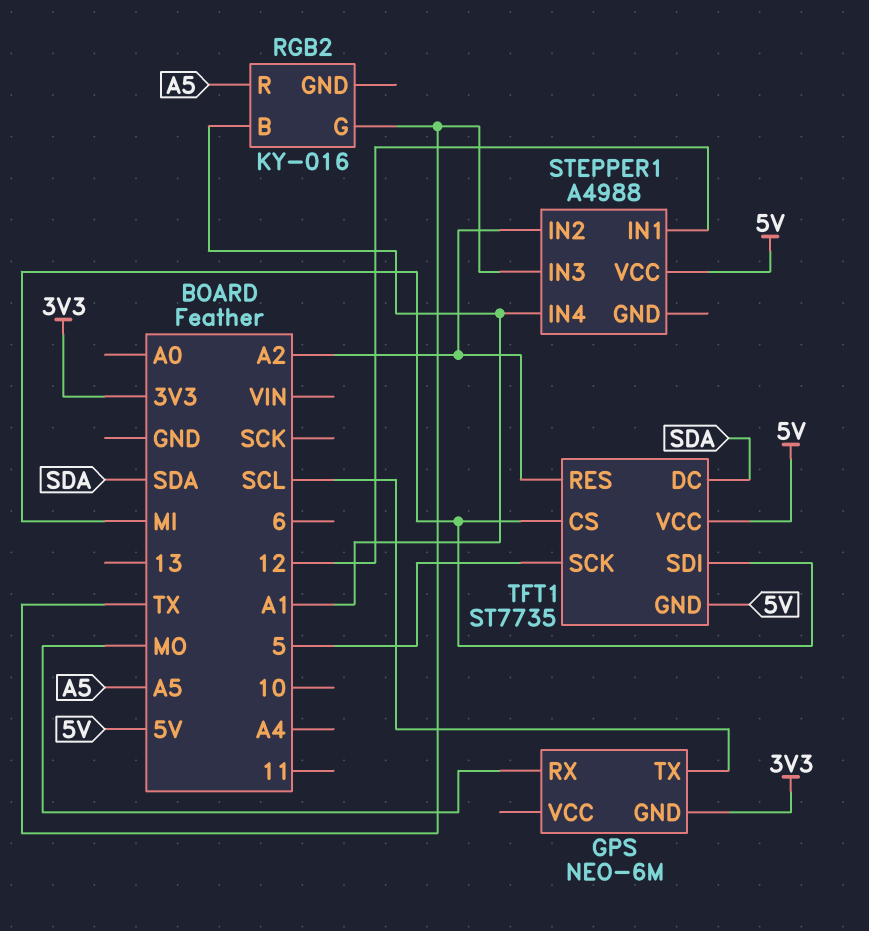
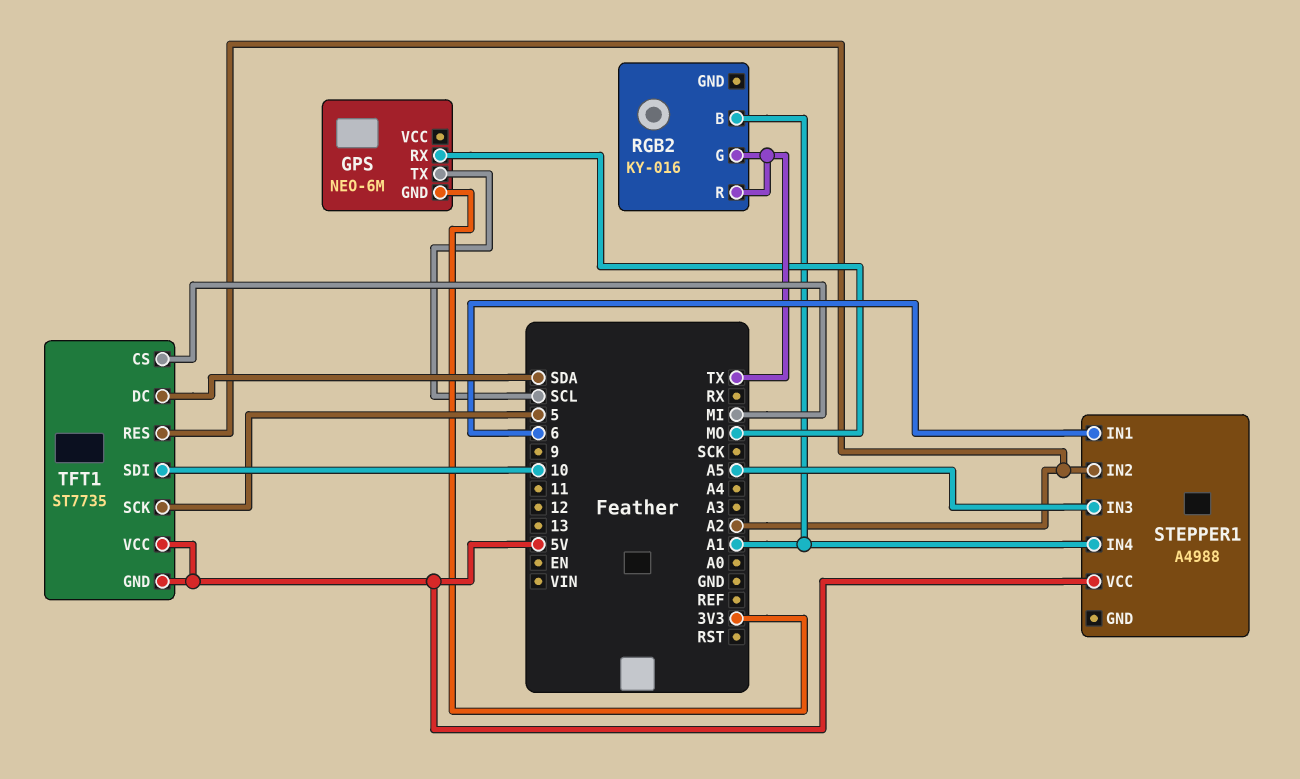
RGB2 pin R: A5 -> TX
STEPPER1 pin IN1: 12 -> 6
STEPPER1 pin IN3: TX -> A5
TFT1 pin SDI: MI -> 10

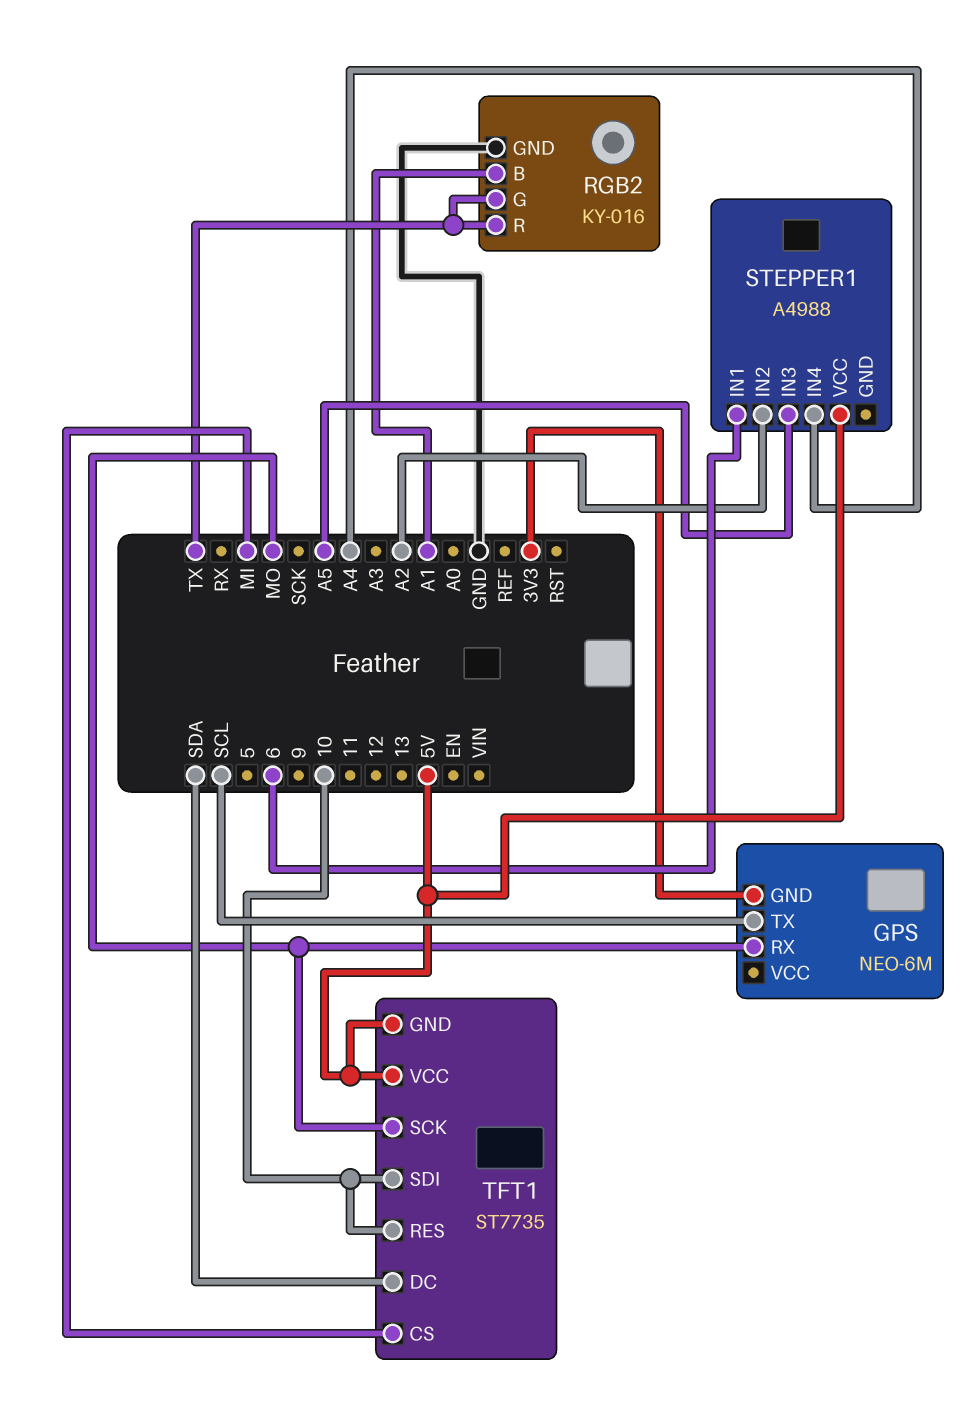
RGB2 pin GND: none -> GND
STEPPER1 pin IN4: A1 -> A4
TFT1 pin RES: A2 -> 10
TFT1 pin SCK: 5 -> MO

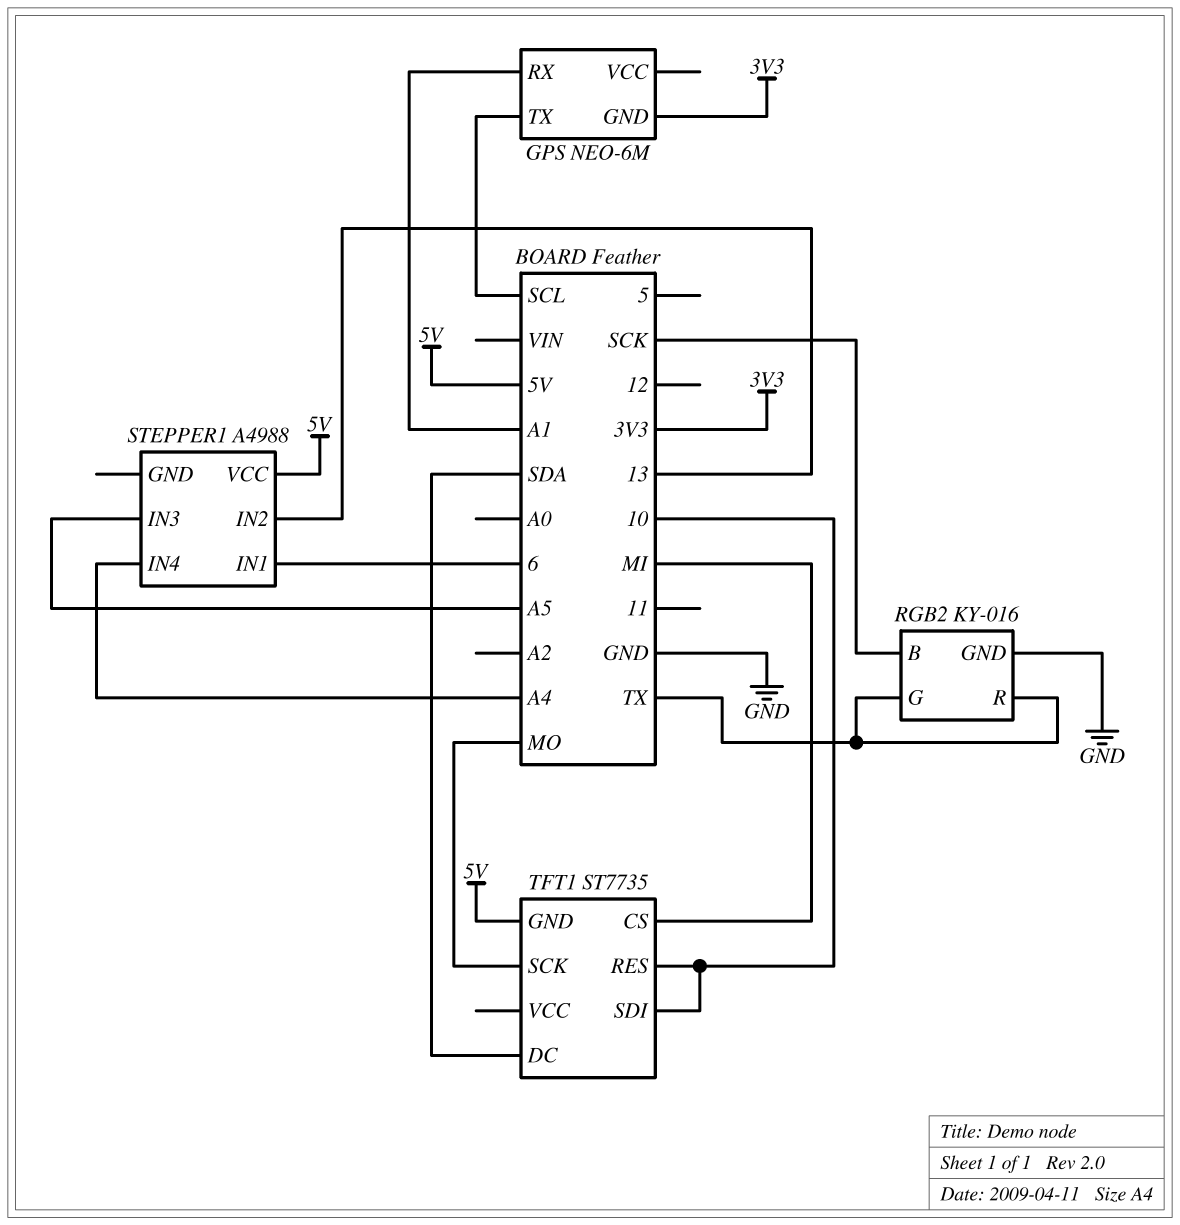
GPS pin RX: MO -> A1
RGB2 pin B: A1 -> SCK
STEPPER1 pin IN2: A2 -> 13
TFT1 pin VCC: 5V -> none

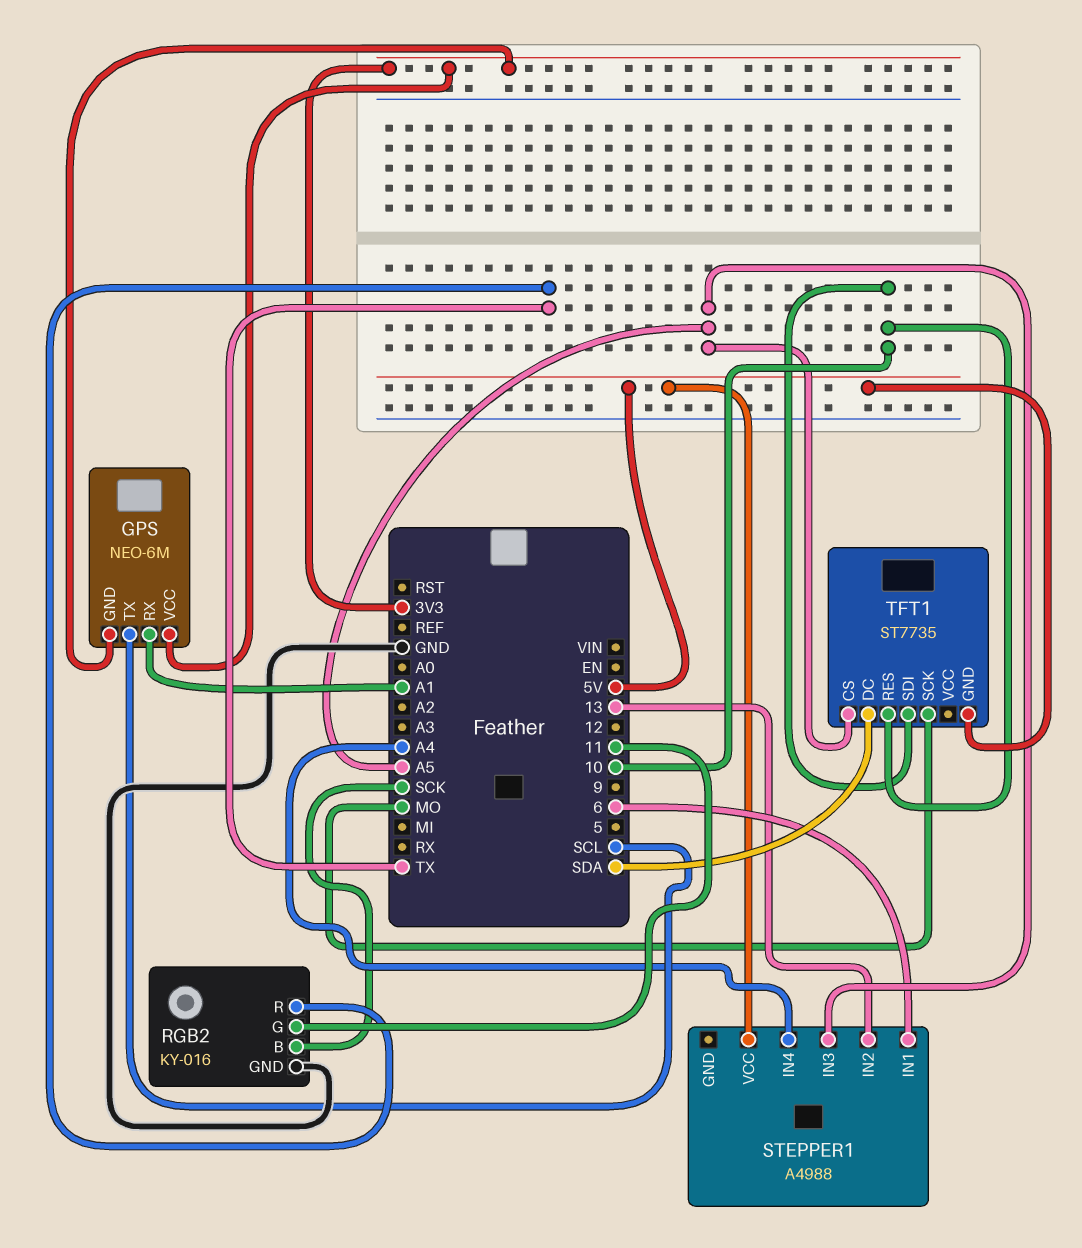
GPS pin VCC: none -> 3V3
RGB2 pin G: TX -> 11
TFT1 pin CS: MI -> A5

